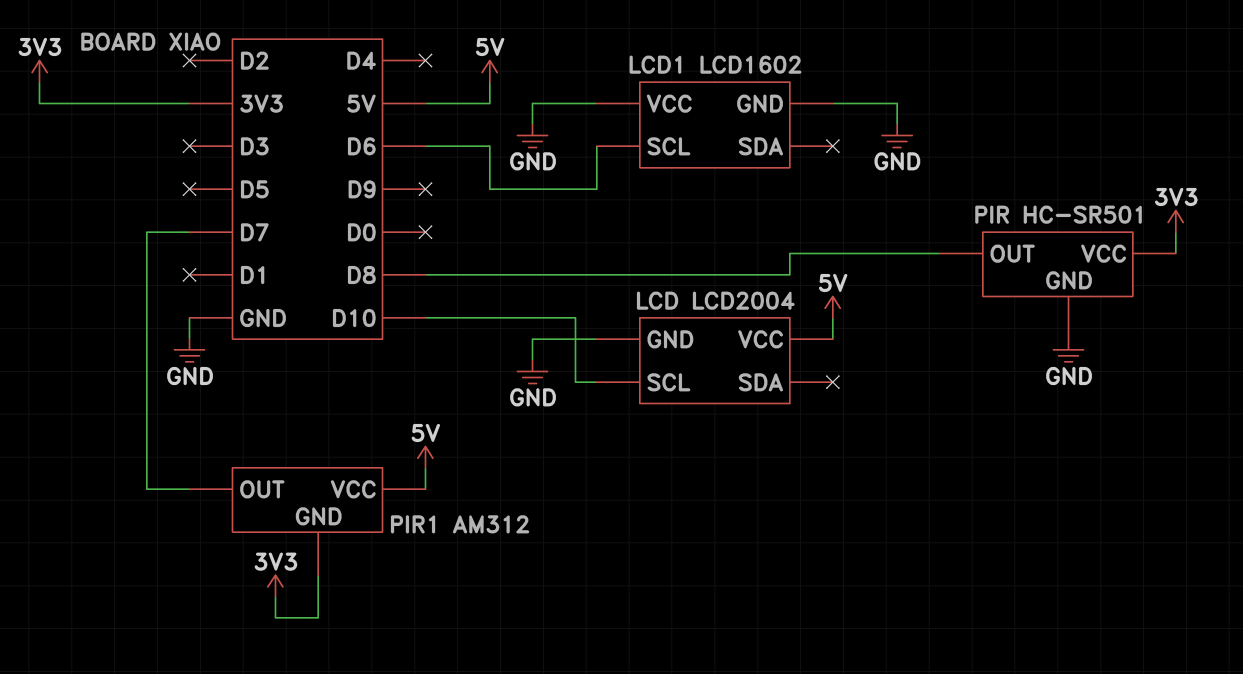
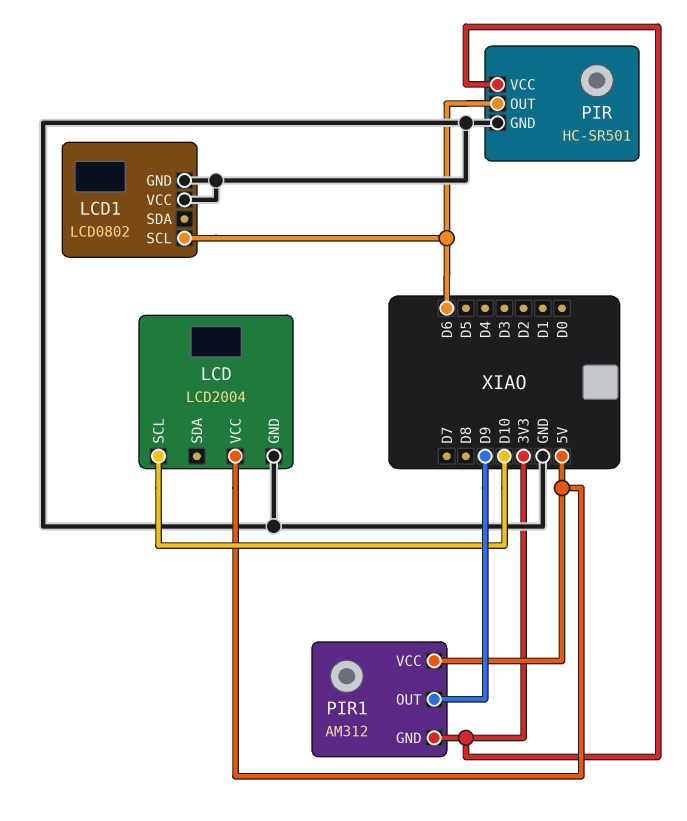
LCD1: LCD1602 -> LCD0802
PIR pin OUT: D8 -> D6
PIR1 pin OUT: D7 -> D9

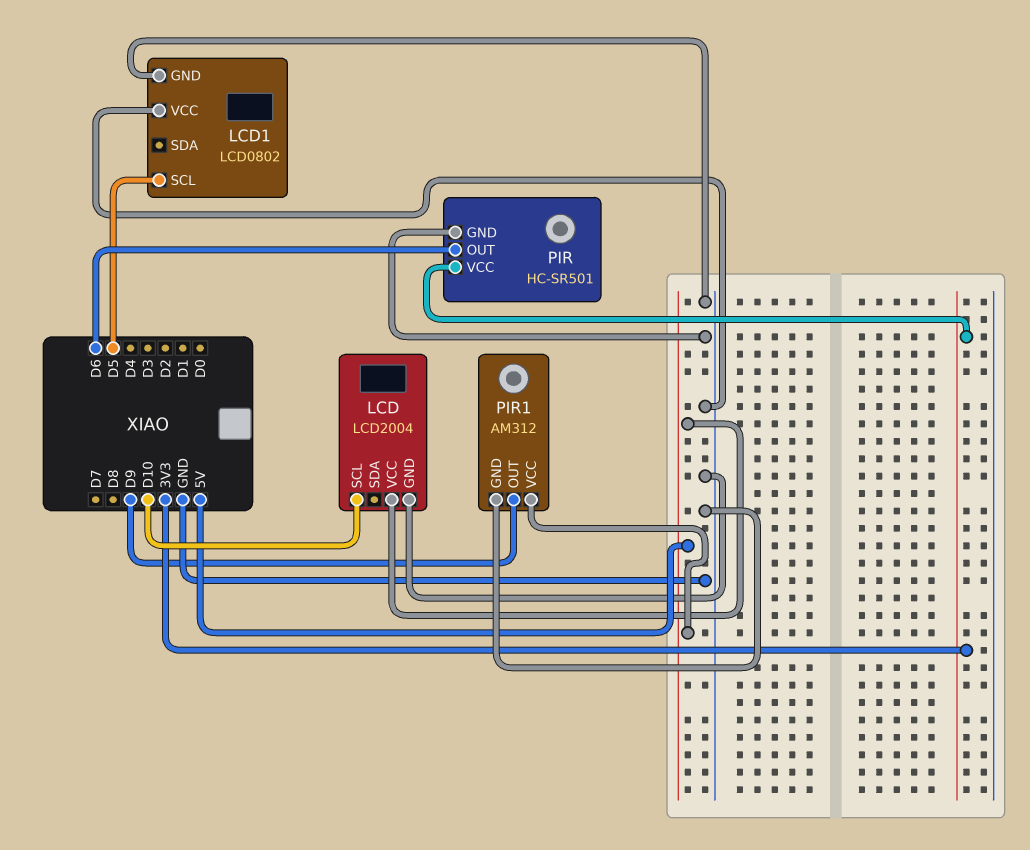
LCD1 pin SCL: D6 -> D5
PIR1 pin GND: 3V3 -> GND

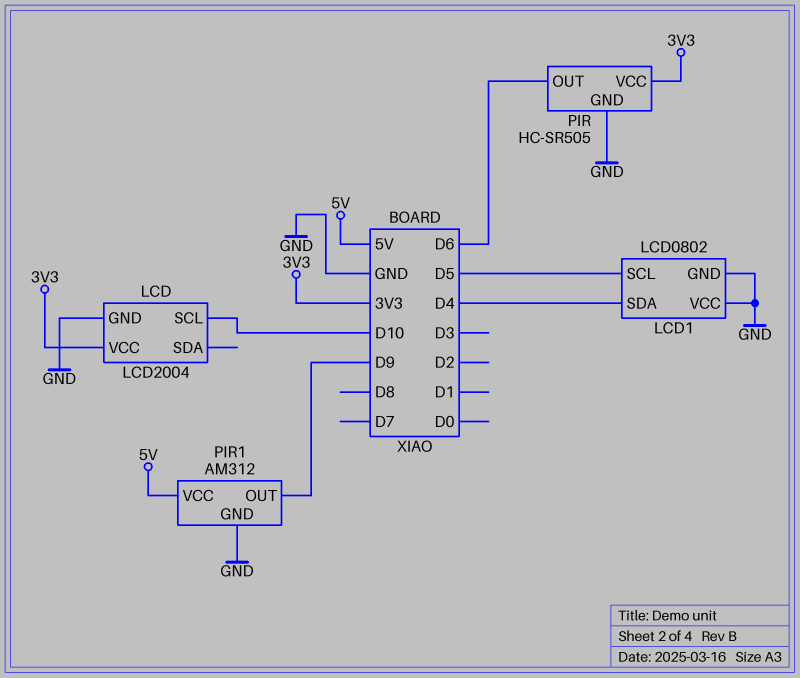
LCD pin VCC: 5V -> 3V3
LCD1 pin SDA: none -> D4
PIR: HC-SR501 -> HC-SR505

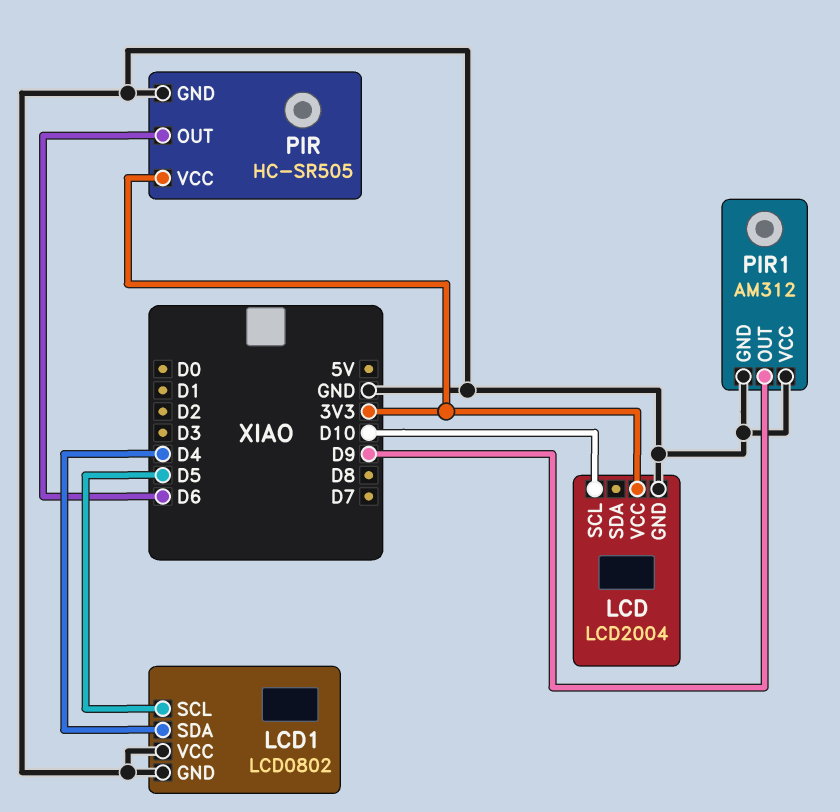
PIR1 pin VCC: 5V -> GND

